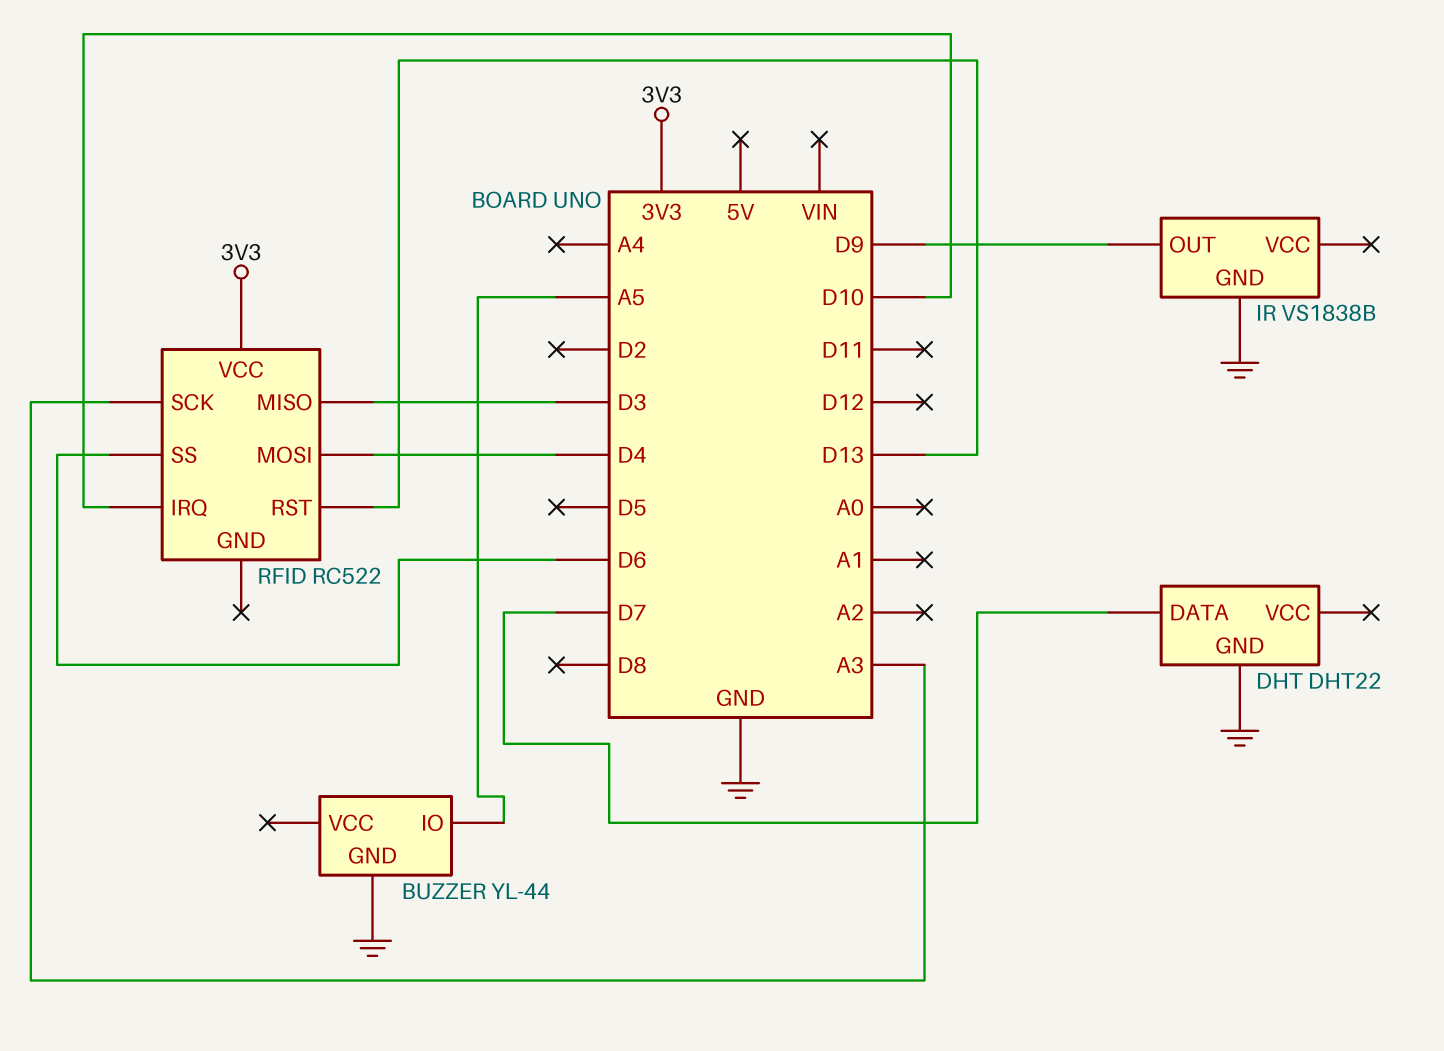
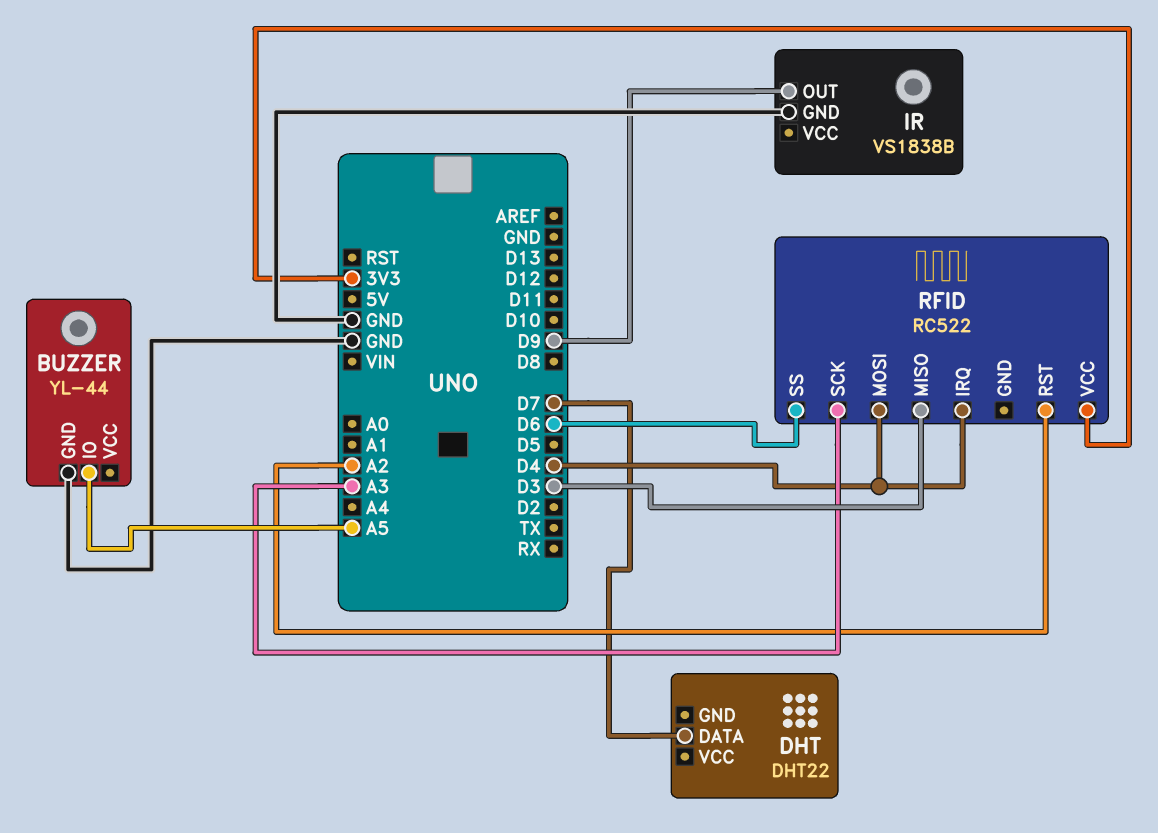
DHT pin GND: GND -> none
RFID pin IRQ: D10 -> D4
RFID pin RST: D13 -> A2

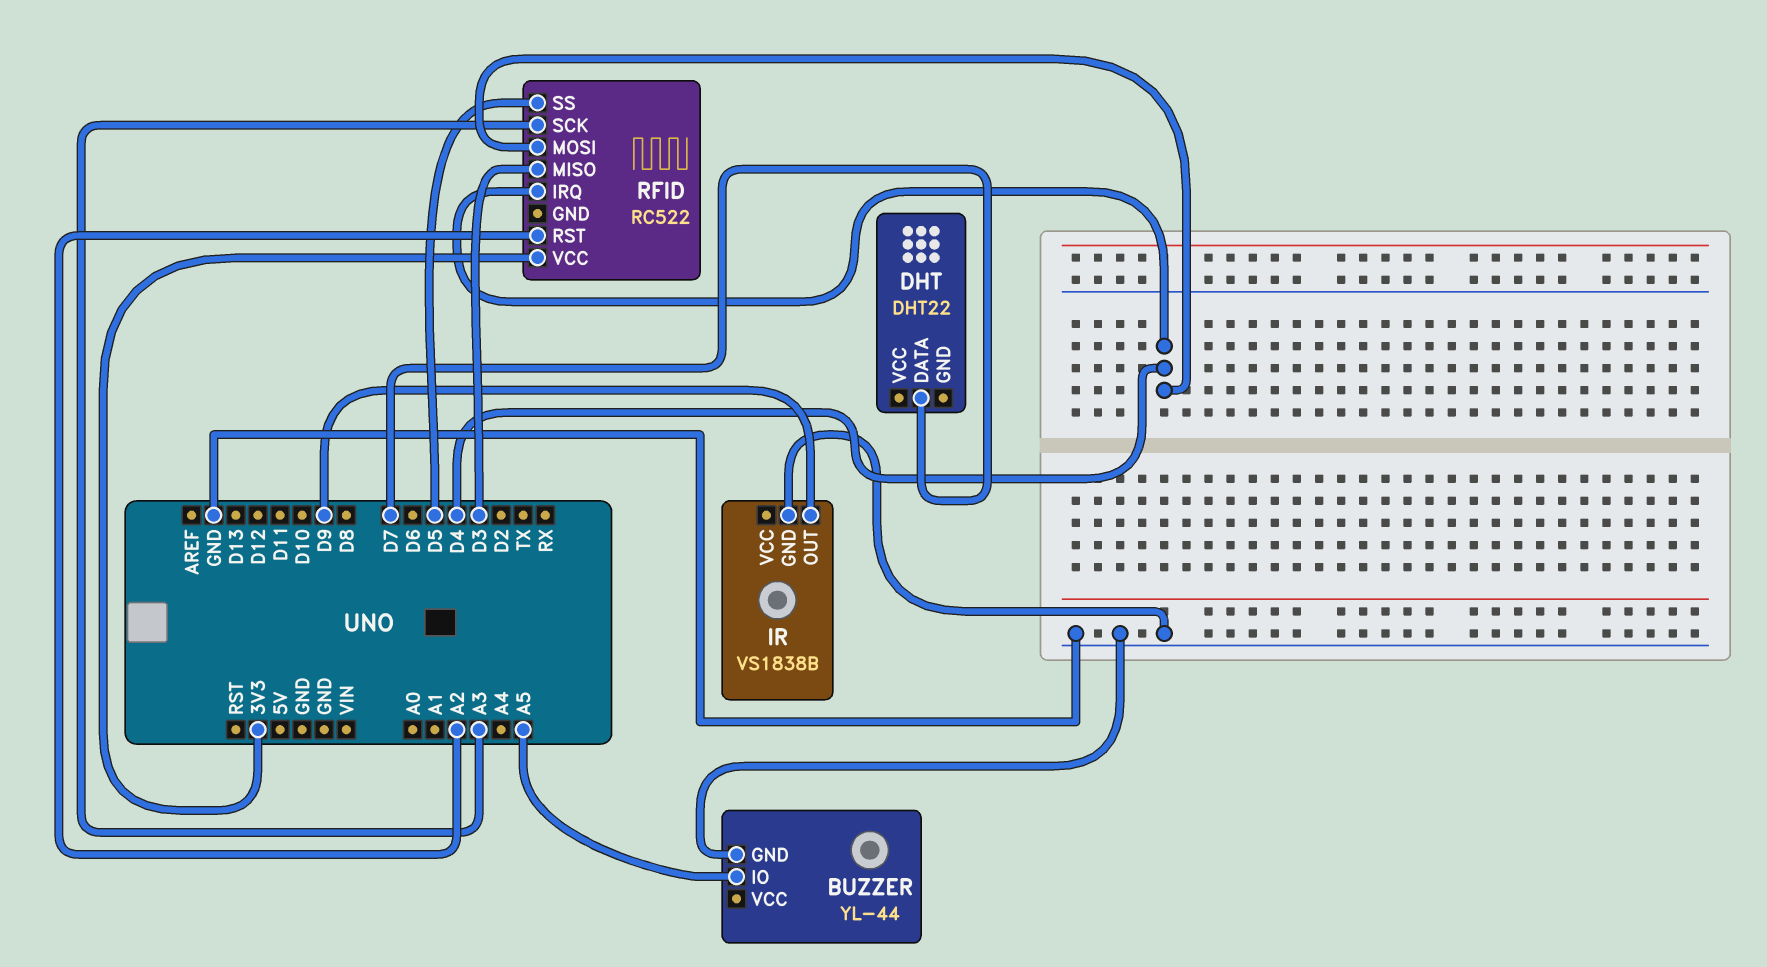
RFID pin SS: D6 -> D5

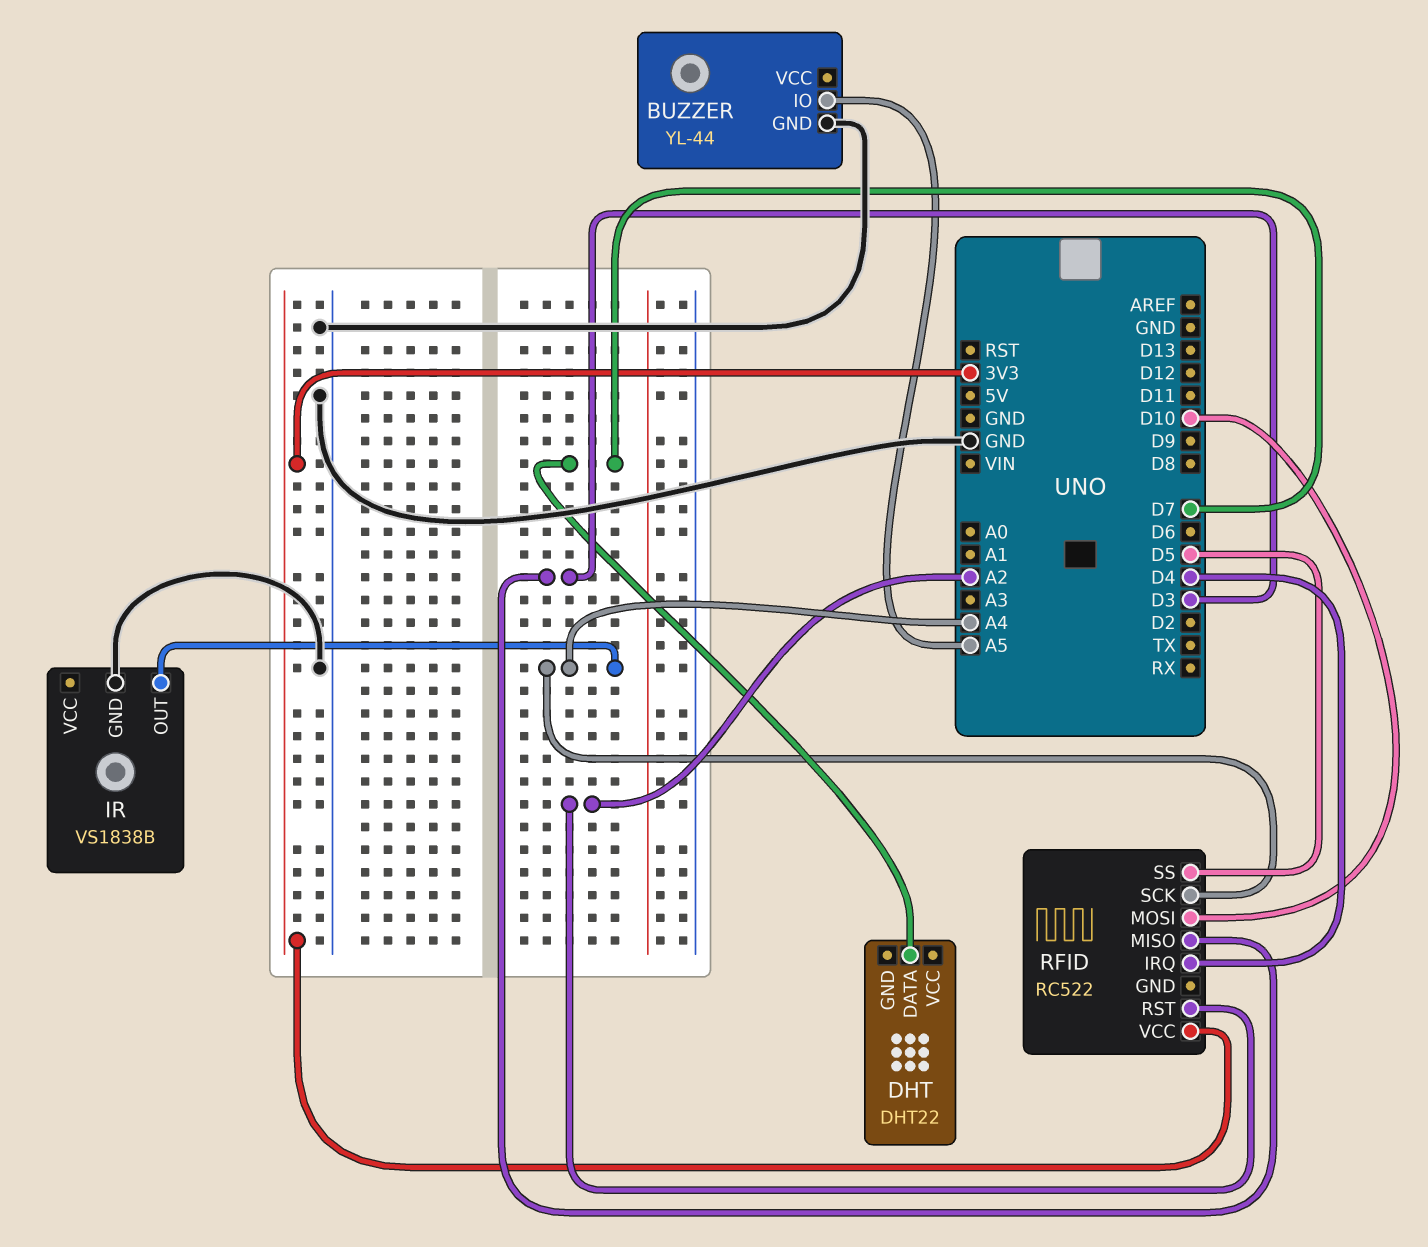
IR pin OUT: D9 -> A4
RFID pin MOSI: D4 -> D10
RFID pin SCK: A3 -> A4

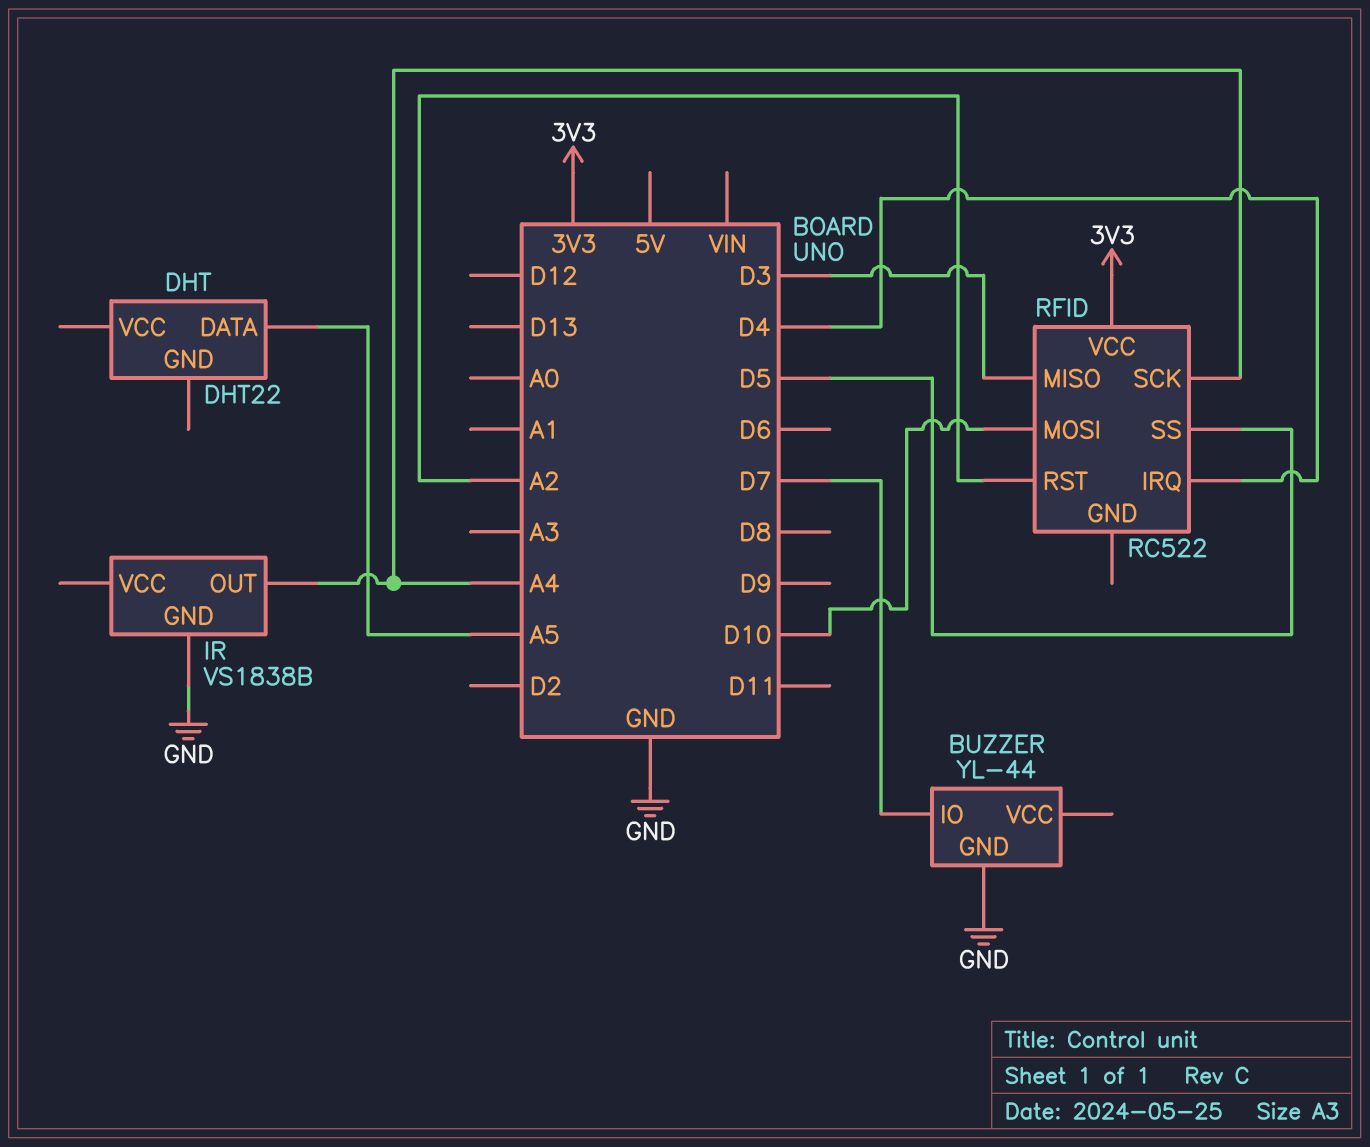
BUZZER pin IO: A5 -> D7
DHT pin DATA: D7 -> A5

